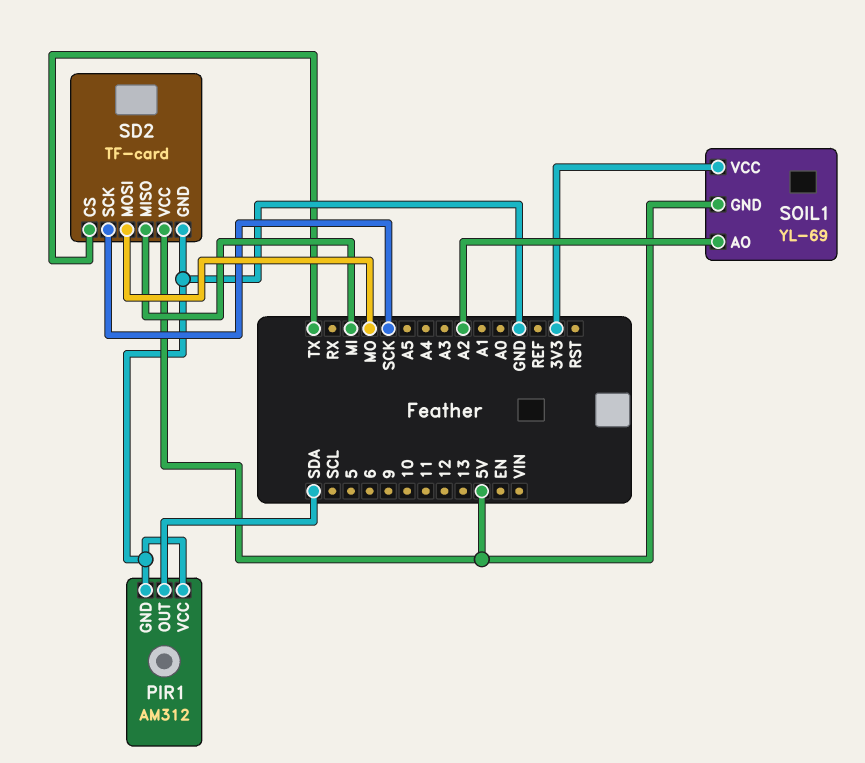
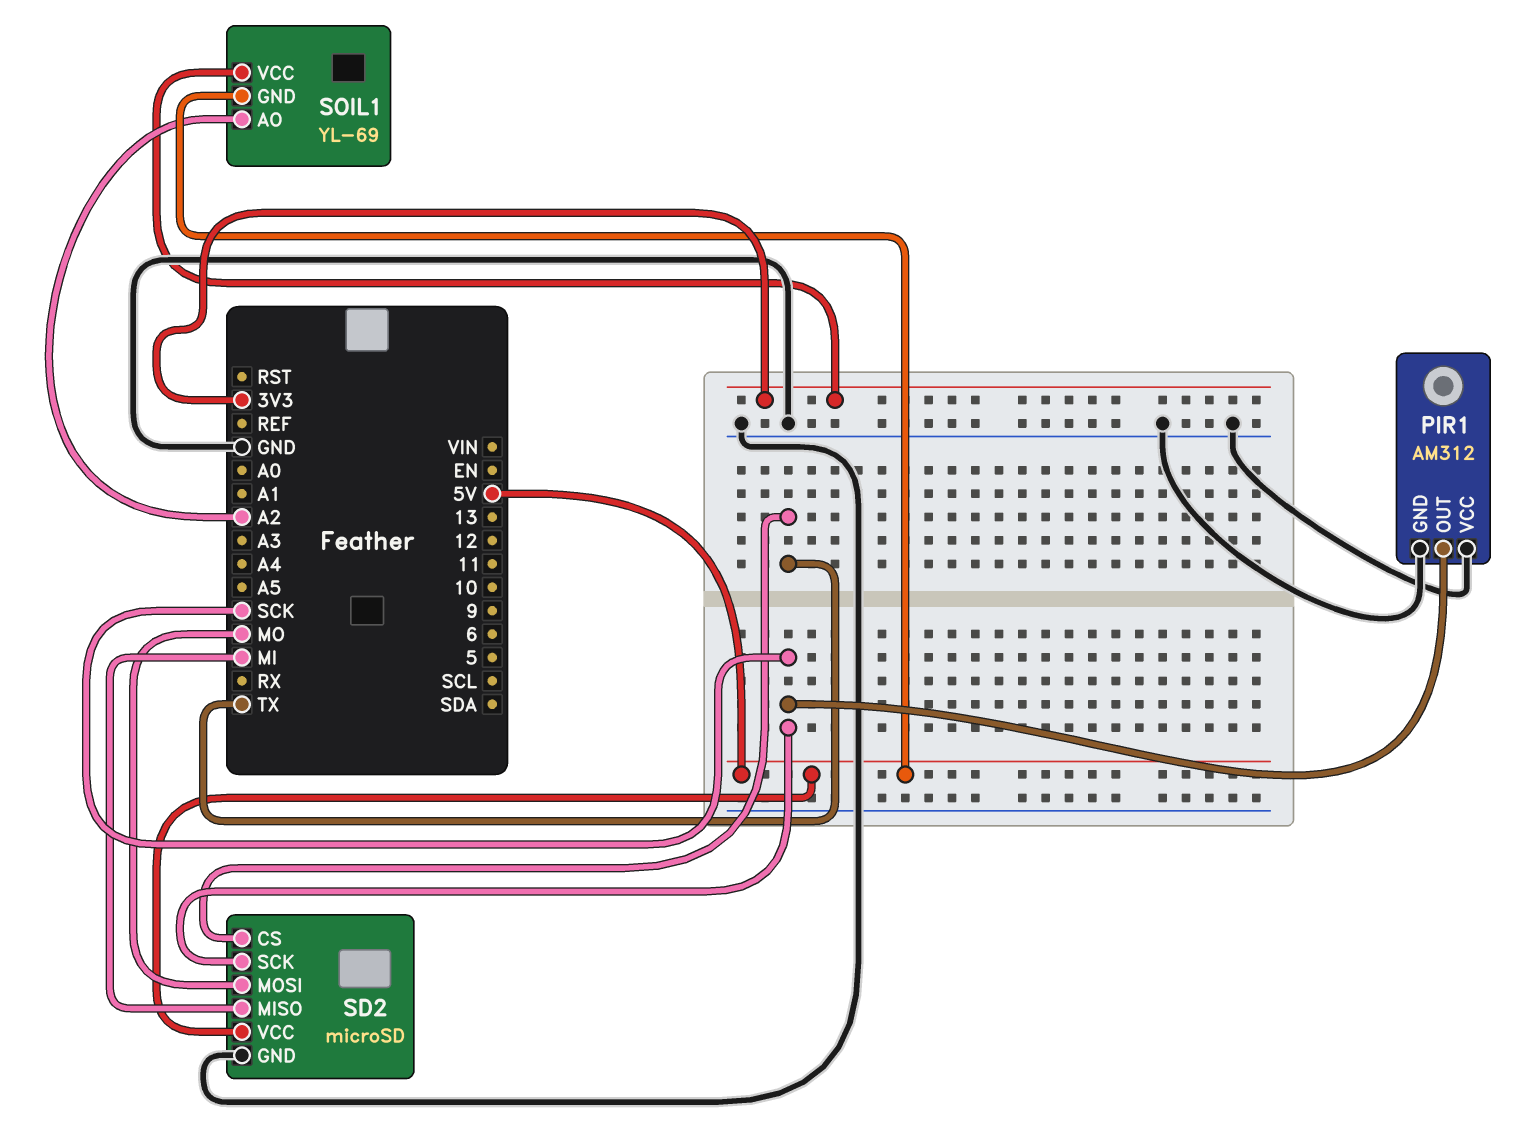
PIR1 pin OUT: SDA -> SCK
SD2: TF-card -> microSD

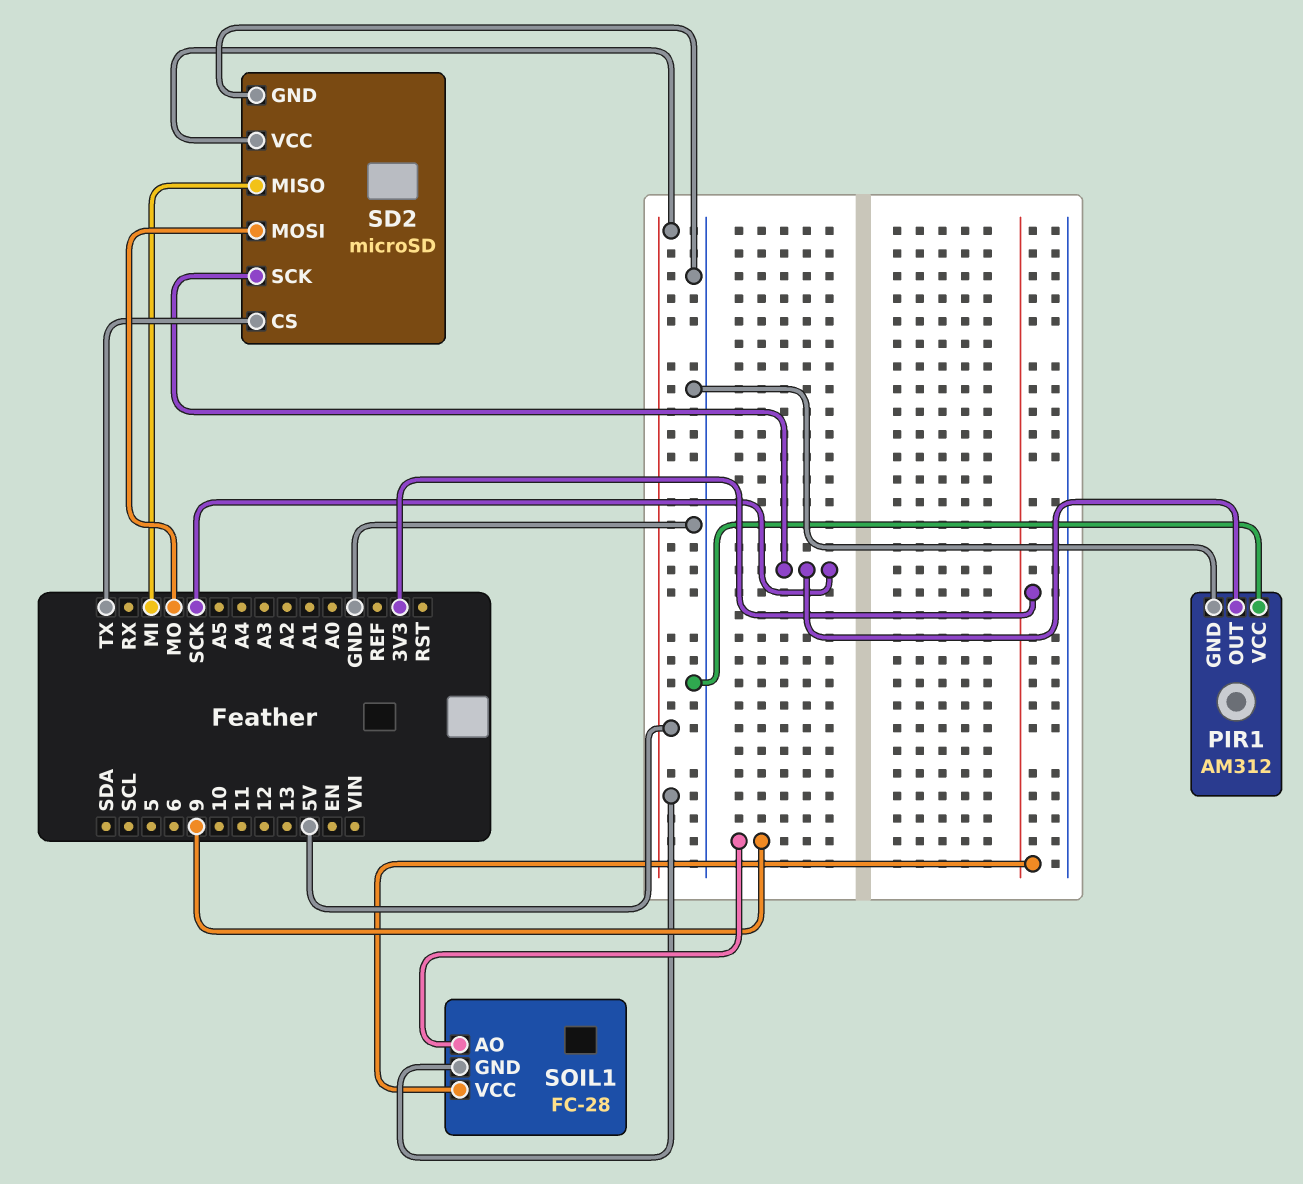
SOIL1: YL-69 -> FC-28
SOIL1 pin AO: A2 -> 9

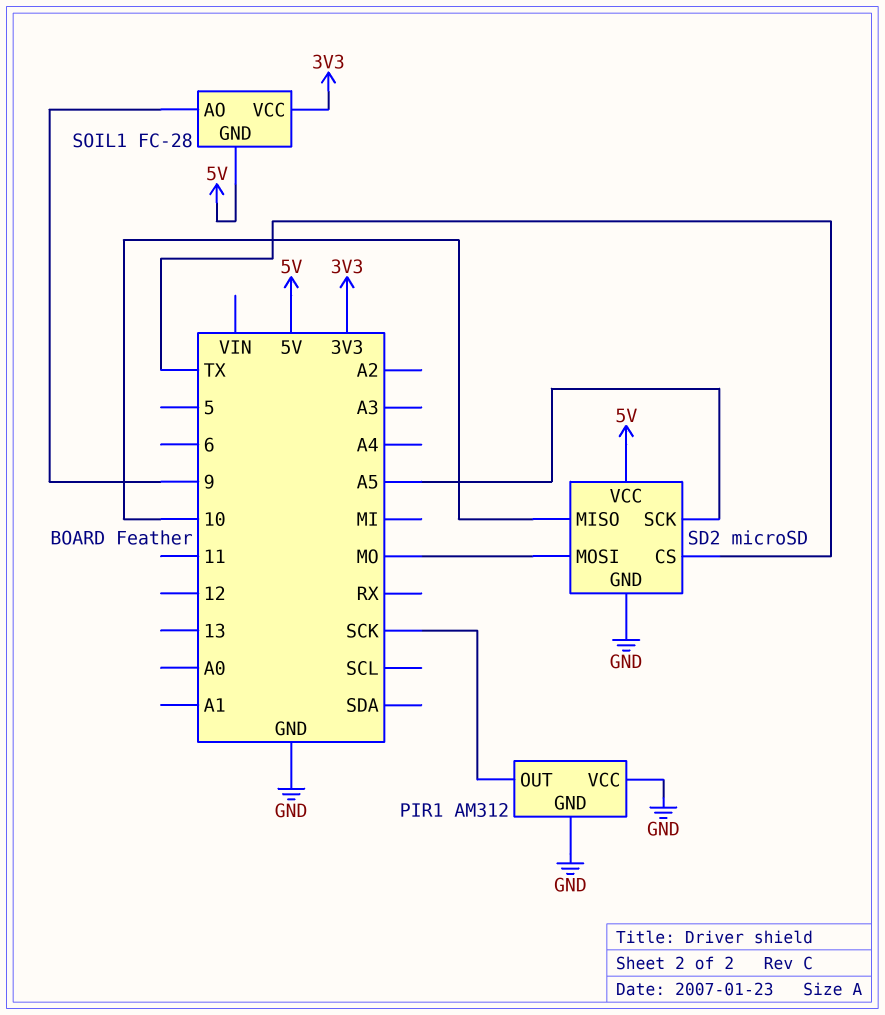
SD2 pin MISO: MI -> 10
SD2 pin SCK: SCK -> A5

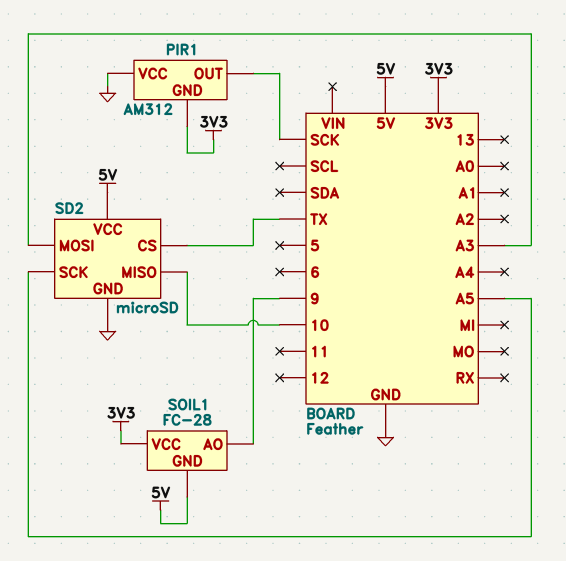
PIR1 pin GND: GND -> 3V3
SD2 pin MOSI: MO -> A3

